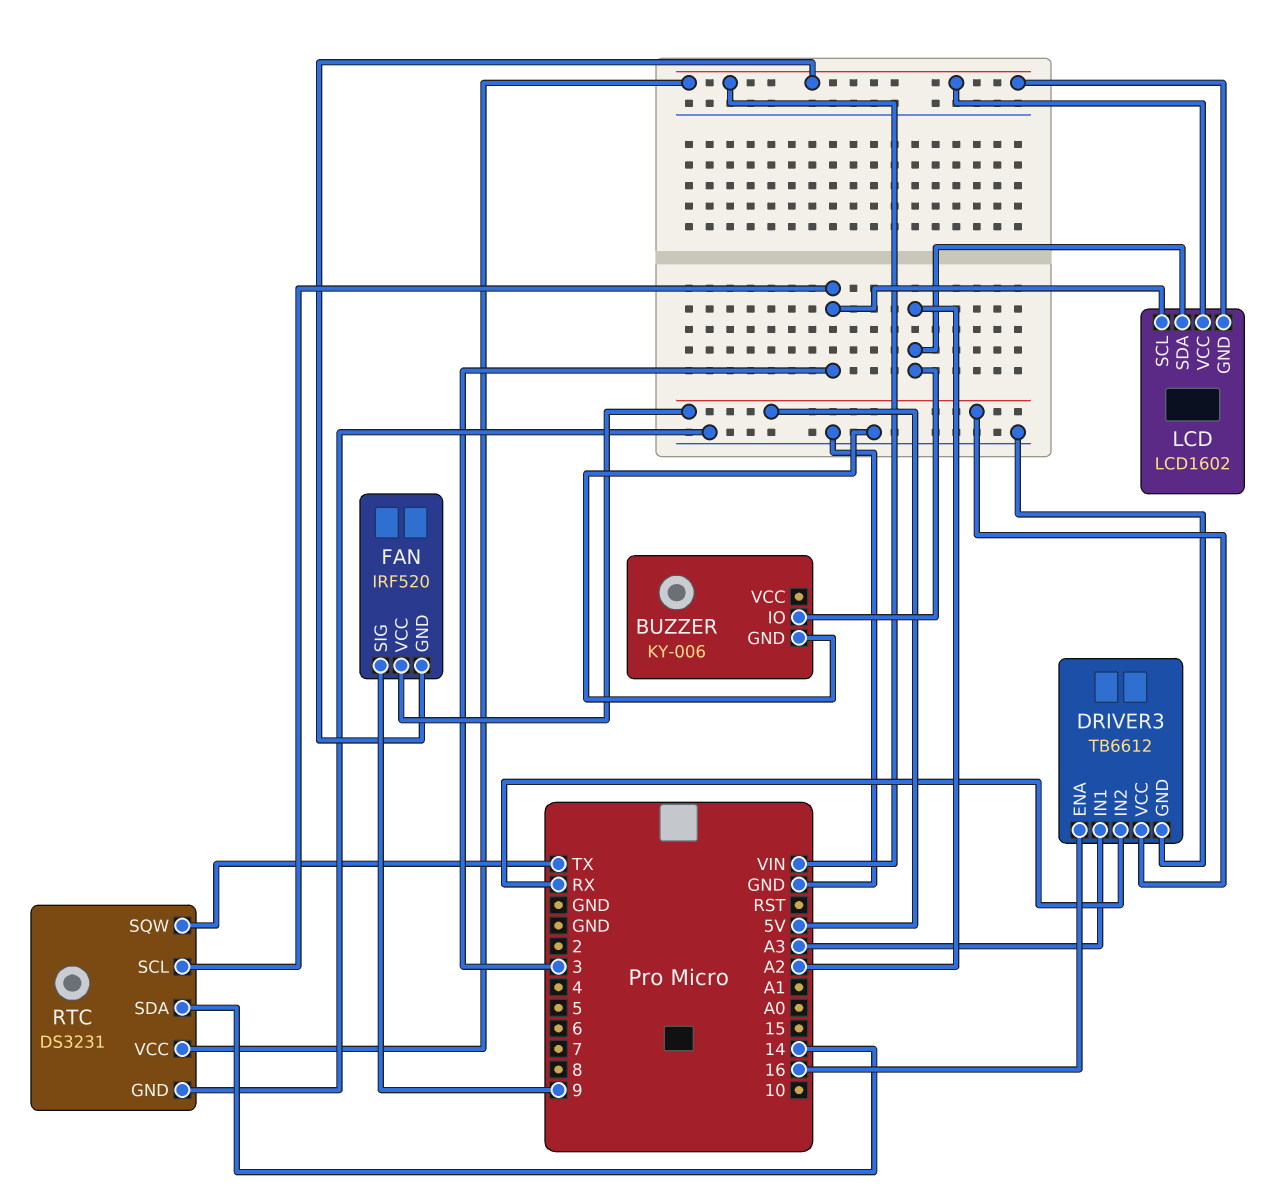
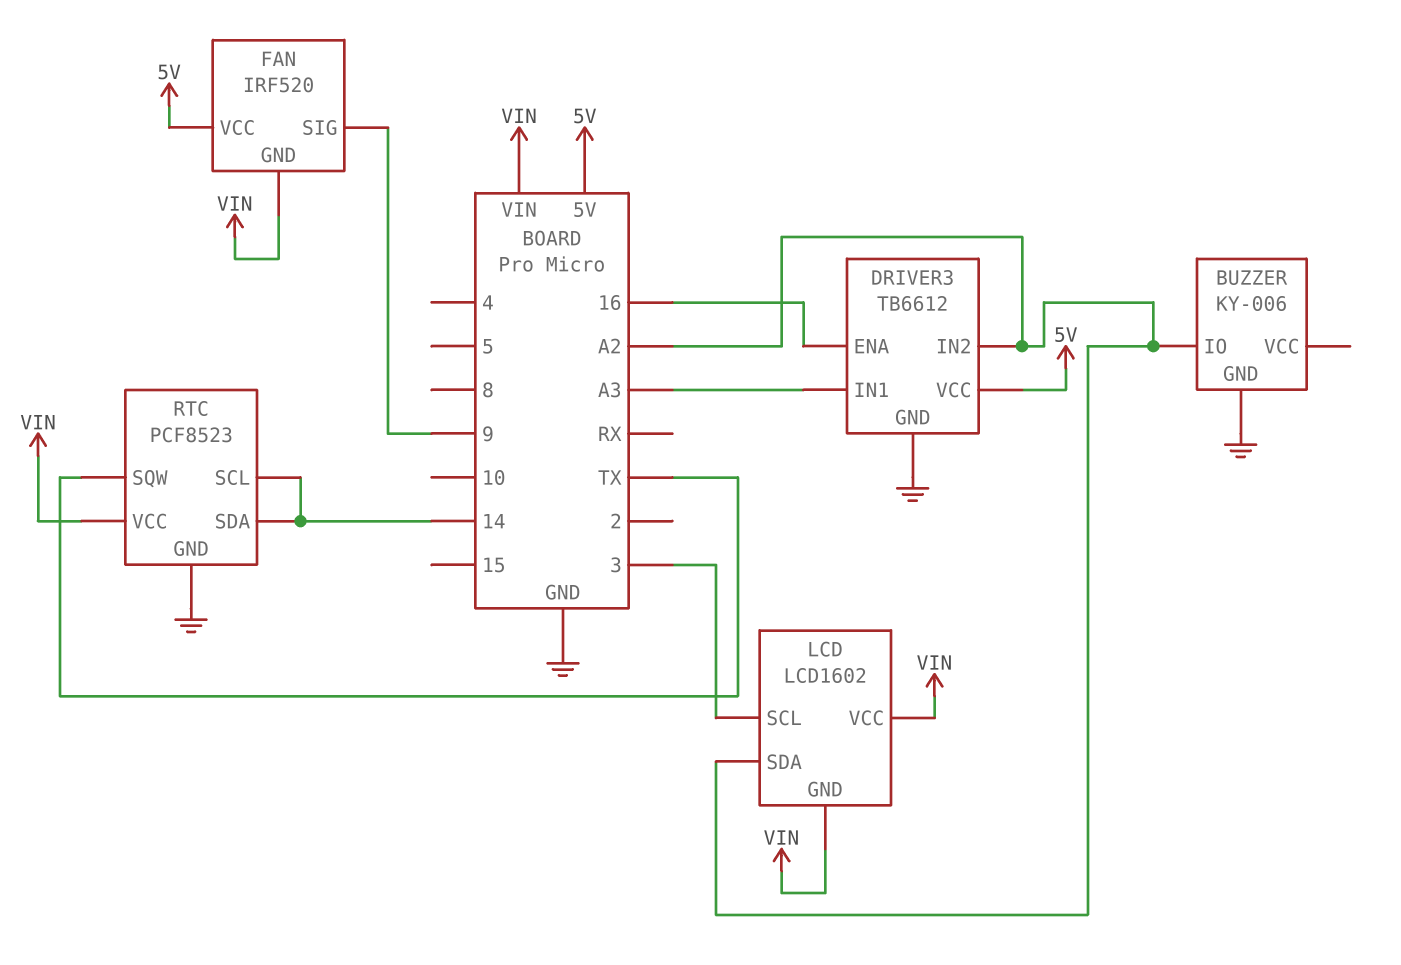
DRIVER3 pin IN2: RX -> A2
RTC: DS3231 -> PCF8523
RTC pin SCL: 3 -> 14

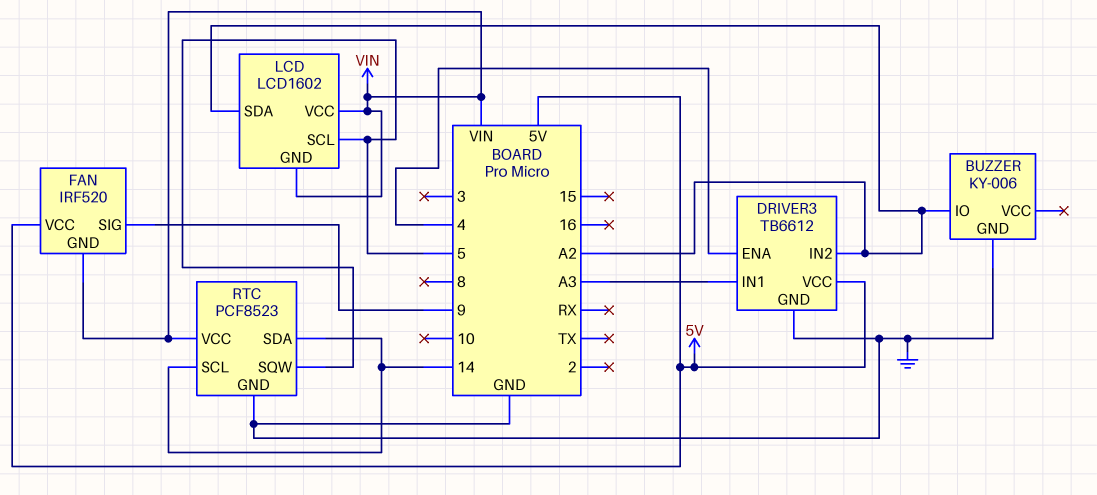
DRIVER3 pin ENA: 16 -> 4
LCD pin SCL: 3 -> 5
RTC pin SQW: TX -> 5

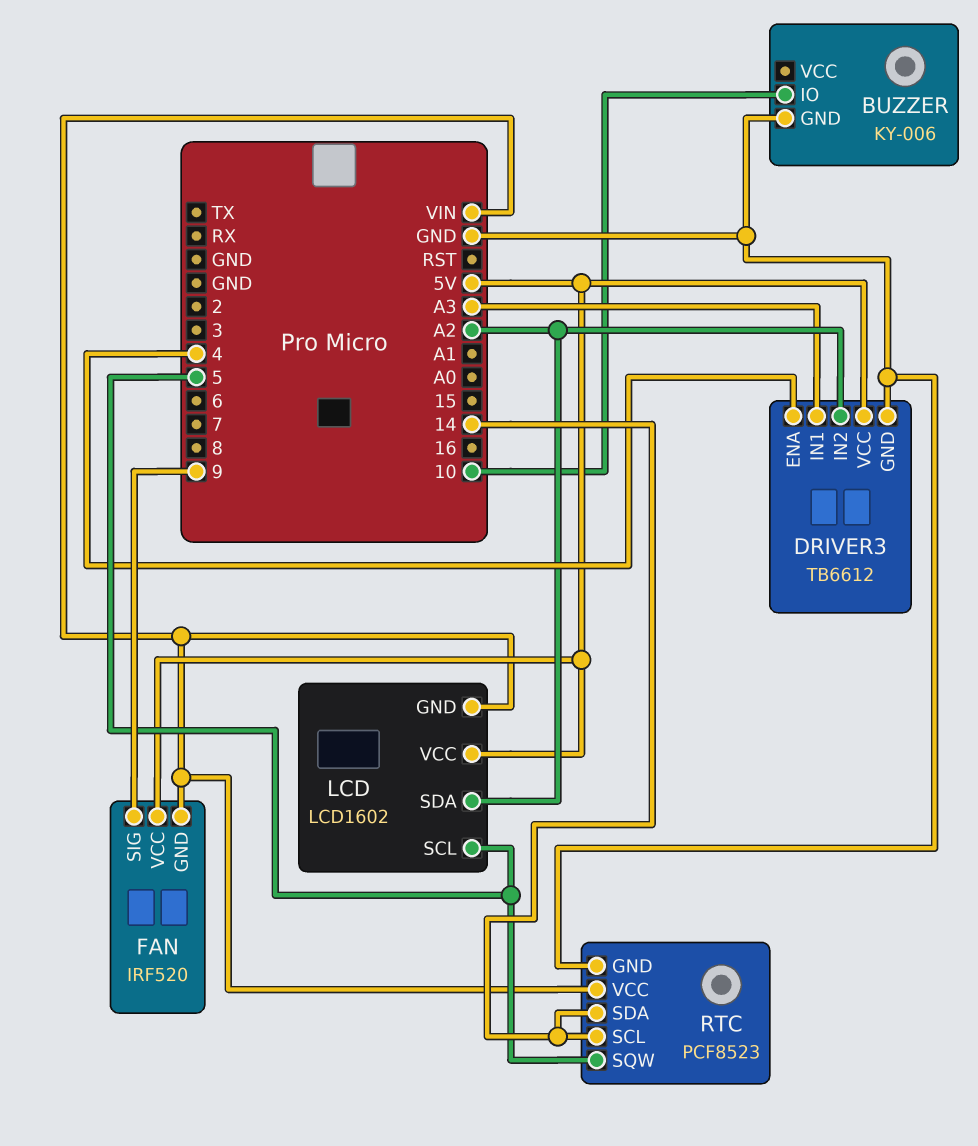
BUZZER pin IO: A2 -> 10
LCD pin VCC: VIN -> 5V

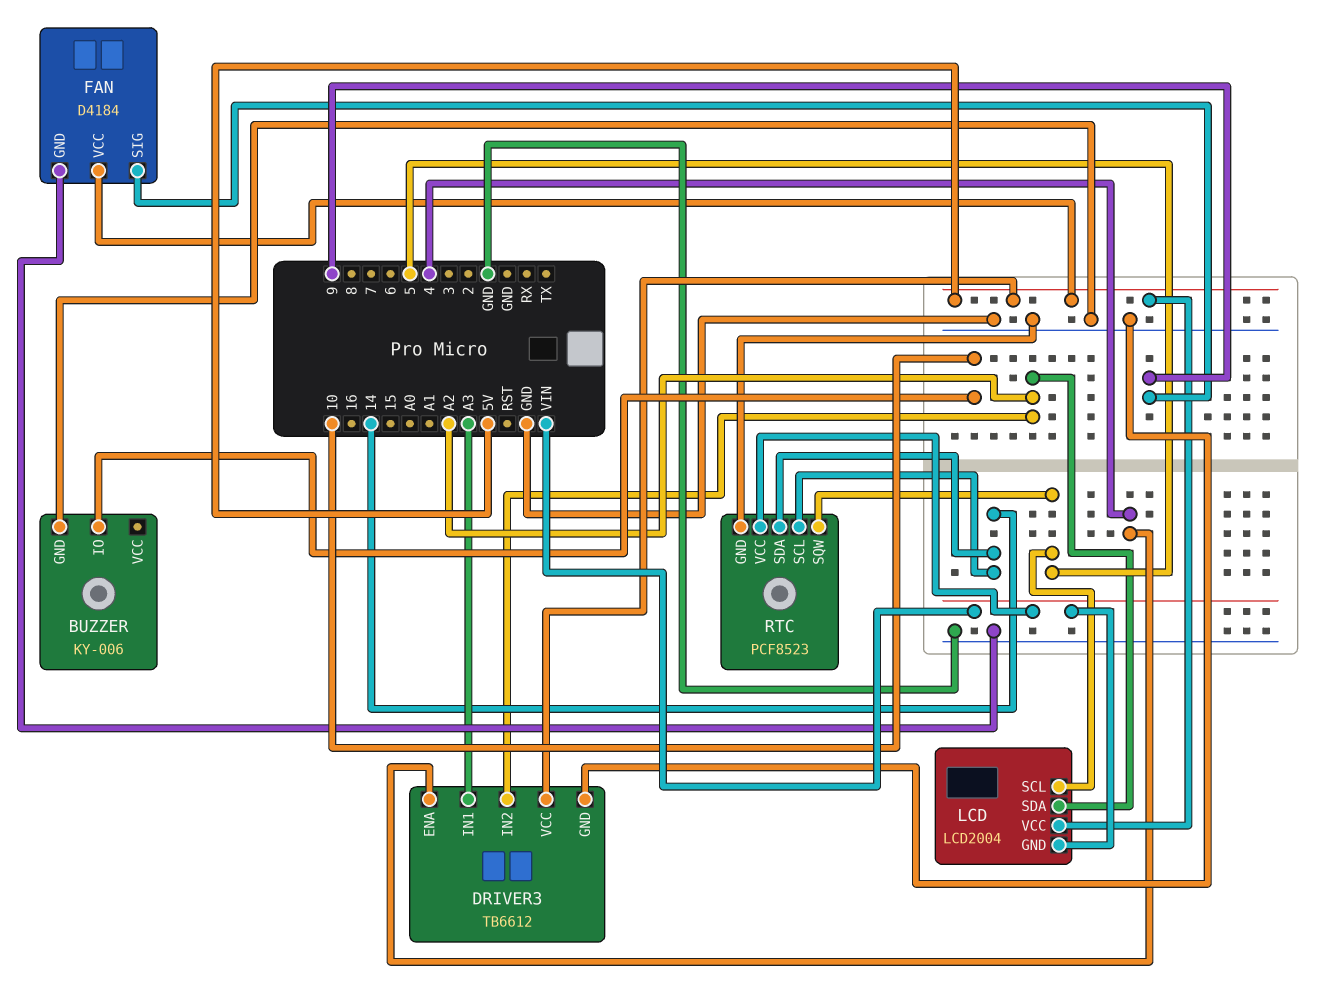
FAN: IRF520 -> D4184
FAN pin GND: VIN -> GND
LCD: LCD1602 -> LCD2004

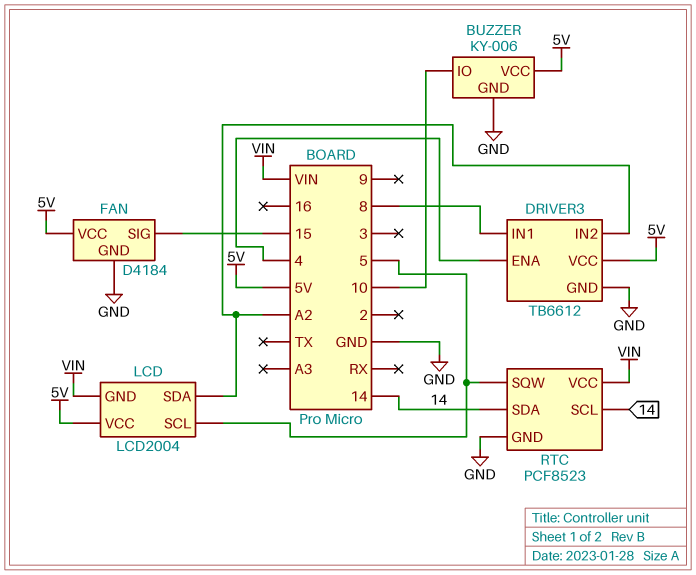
BUZZER pin VCC: none -> 5V
DRIVER3 pin IN1: A3 -> 8
FAN pin SIG: 9 -> 15

